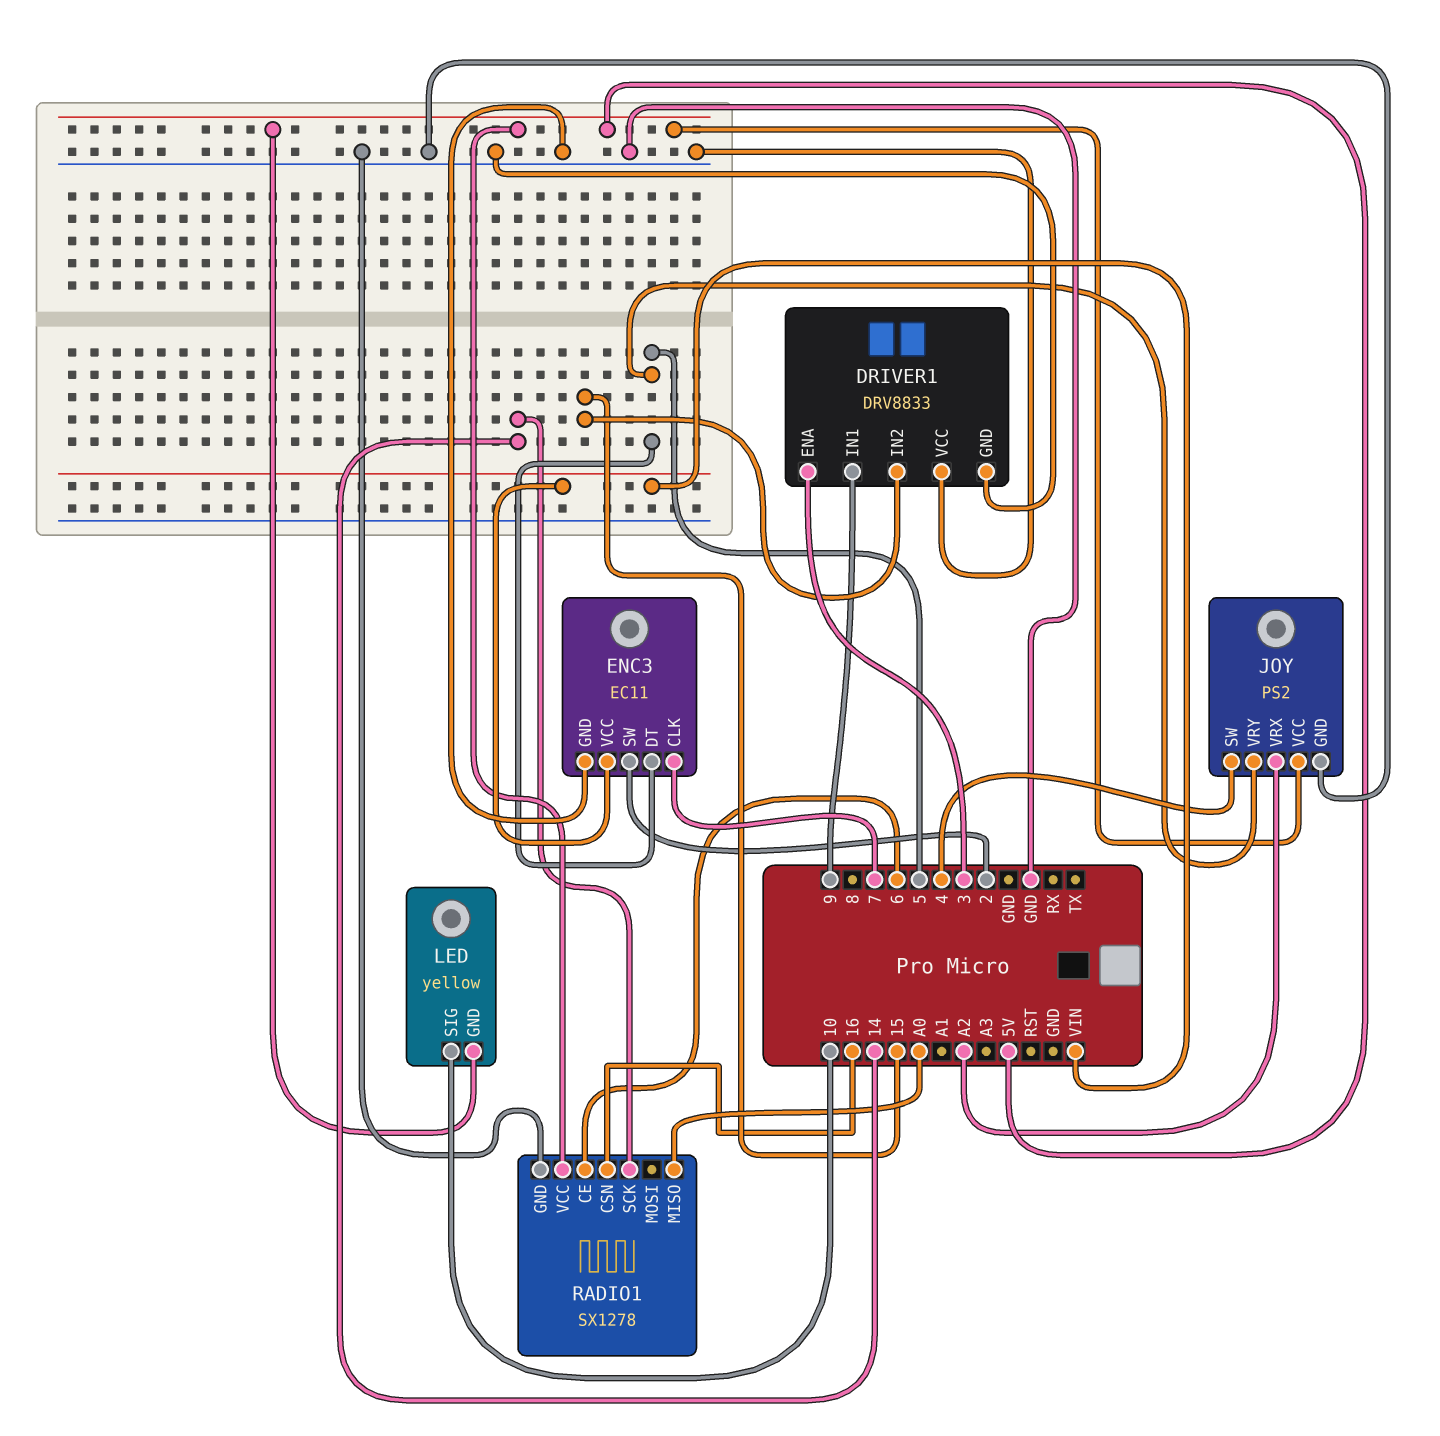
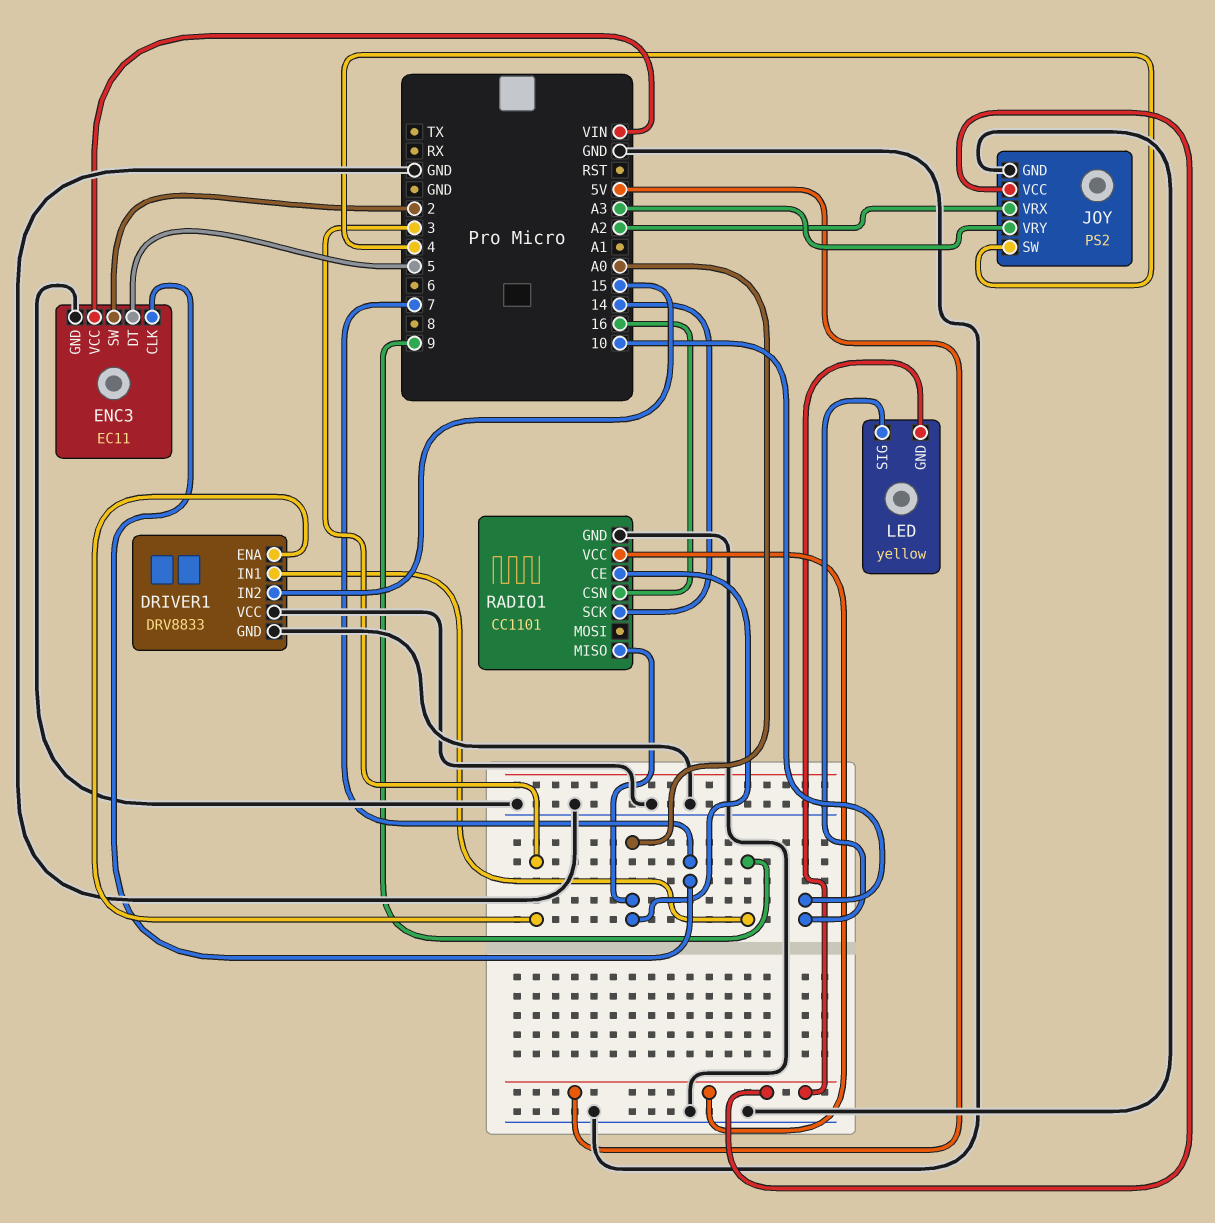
JOY pin VRY: 5 -> A3
RADIO1: SX1278 -> CC1101
RADIO1 pin CE: 6 -> A0

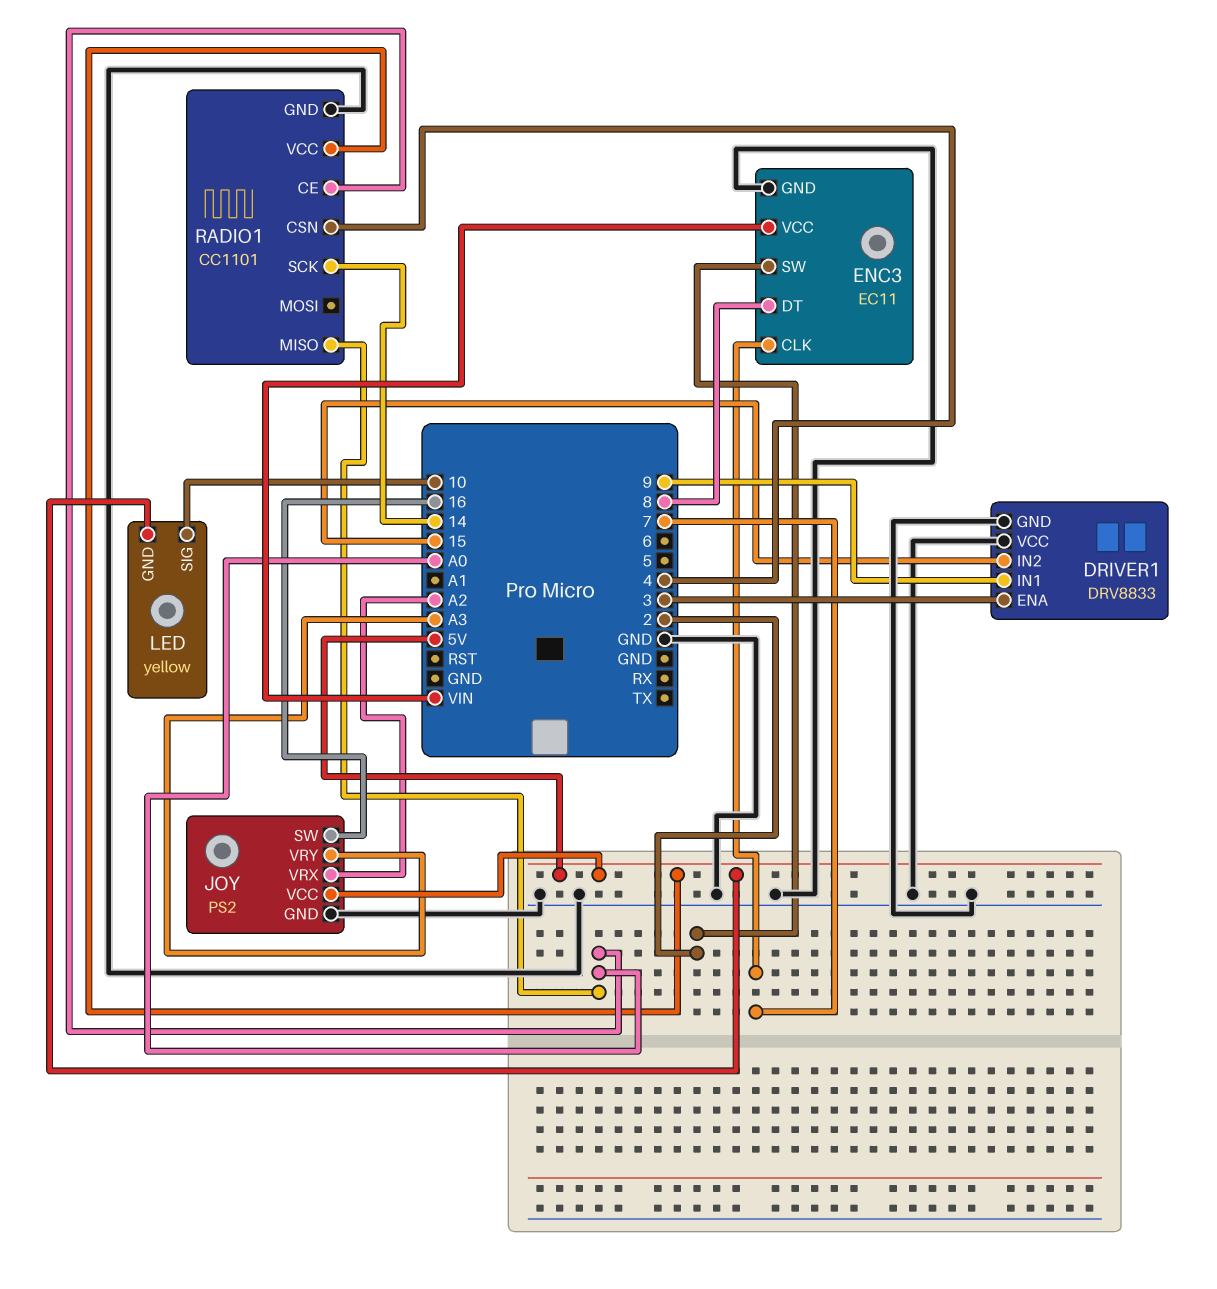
ENC3 pin DT: 5 -> 8
JOY pin SW: 4 -> 16
RADIO1 pin CSN: 16 -> 4

